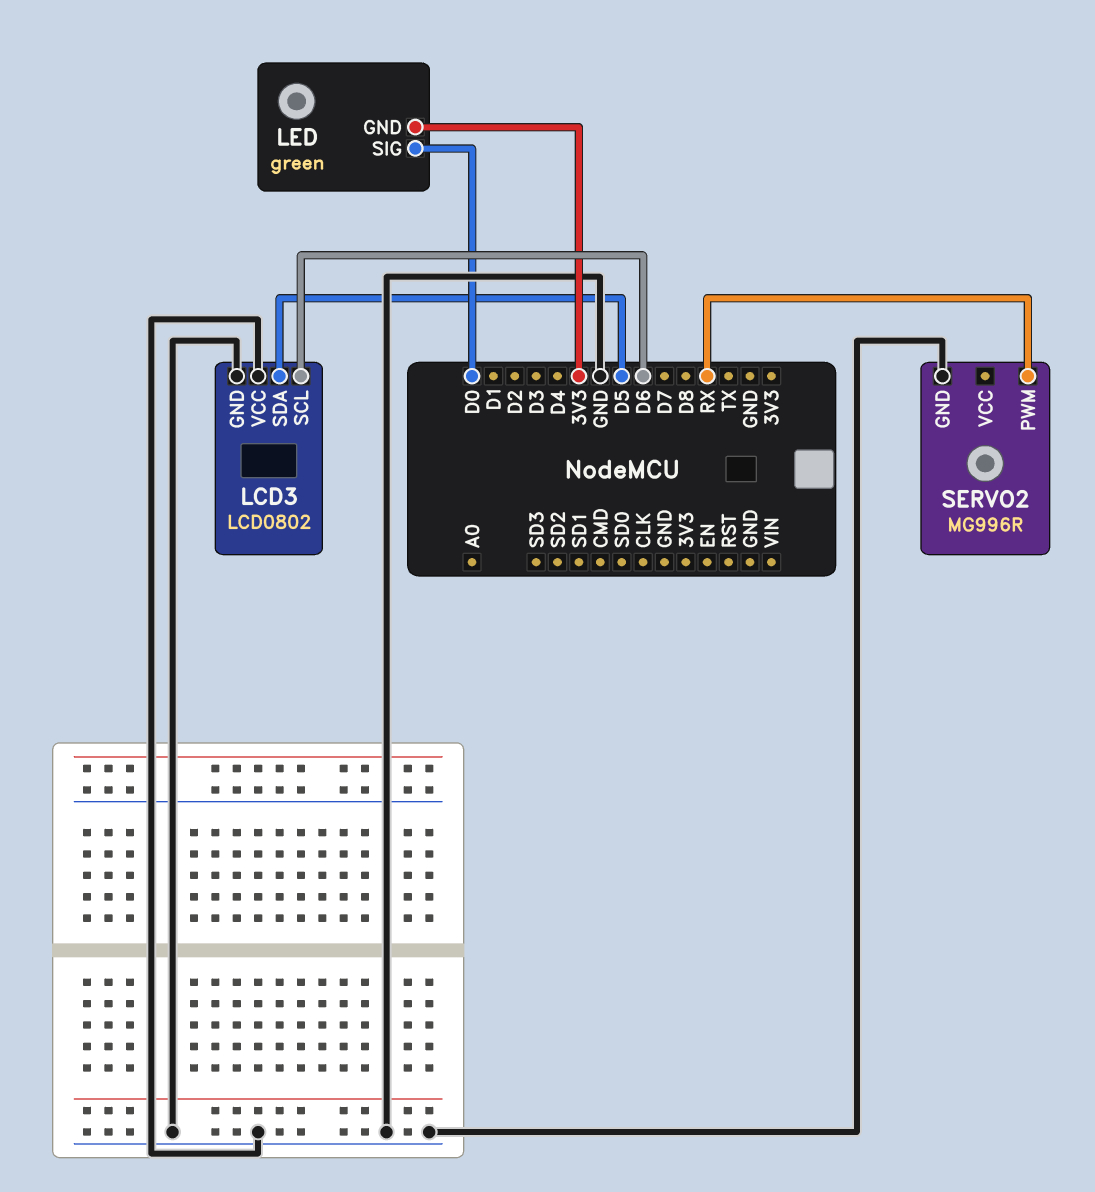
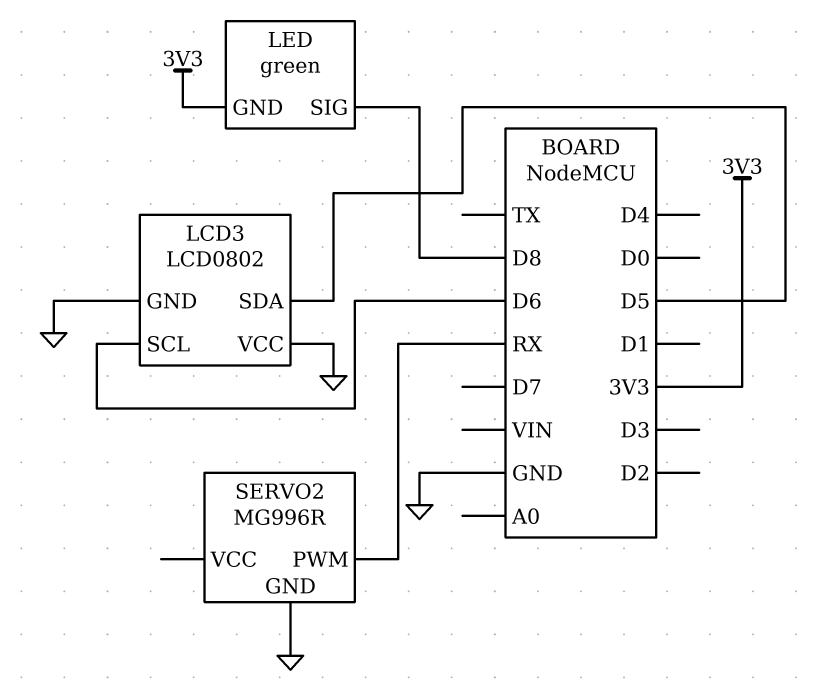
LED pin SIG: D0 -> D8

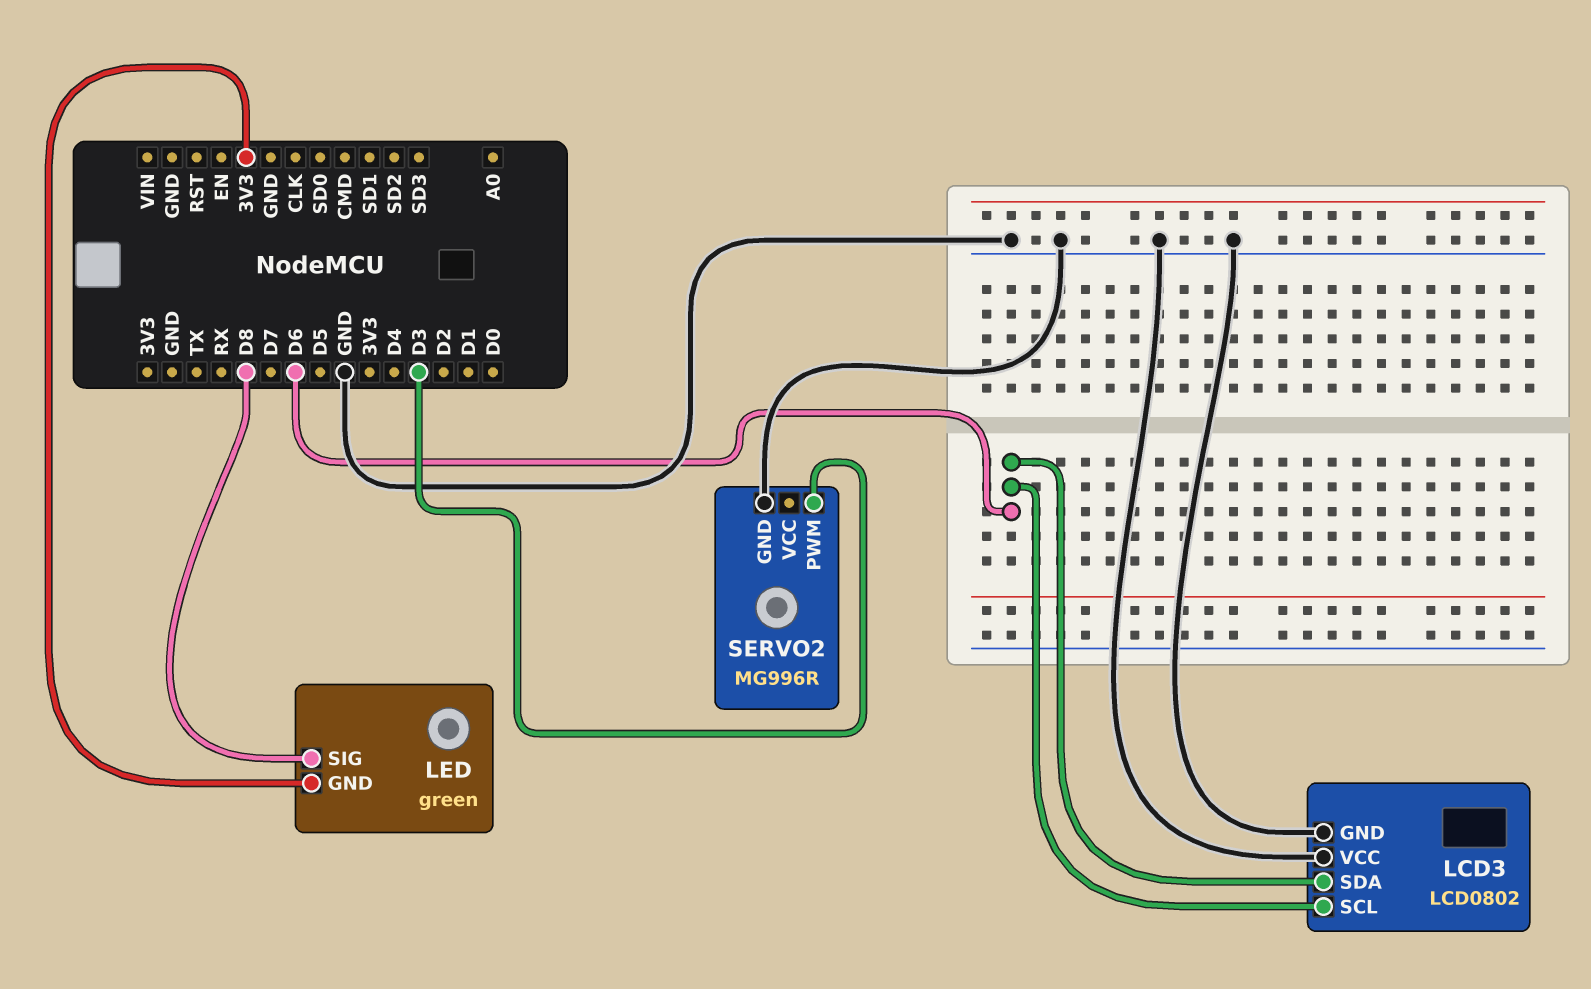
LCD3 pin SDA: D5 -> D6
SERVO2 pin PWM: RX -> D3

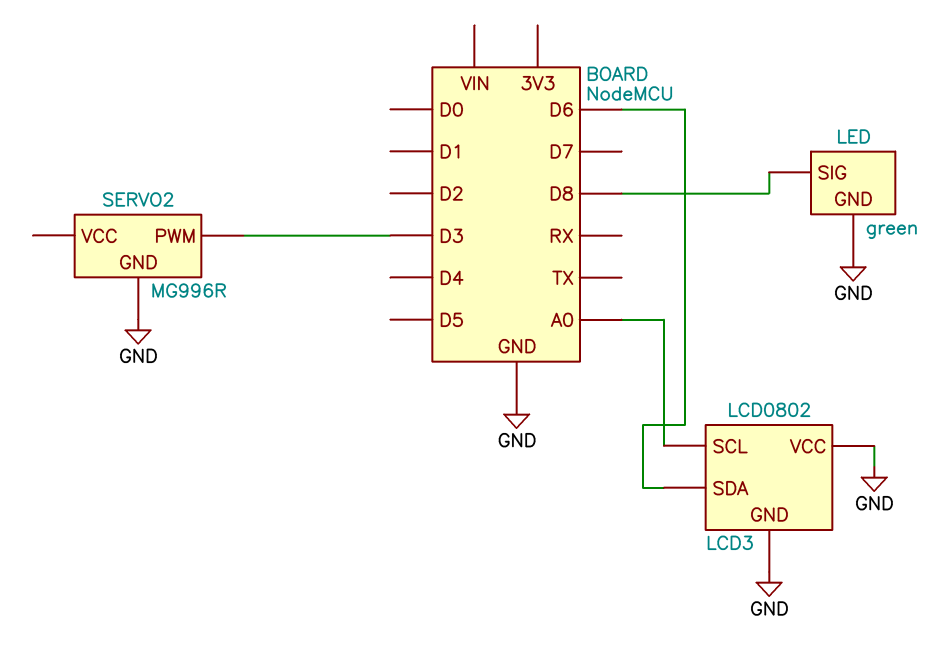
LCD3 pin SCL: D6 -> A0
LED pin GND: 3V3 -> GND

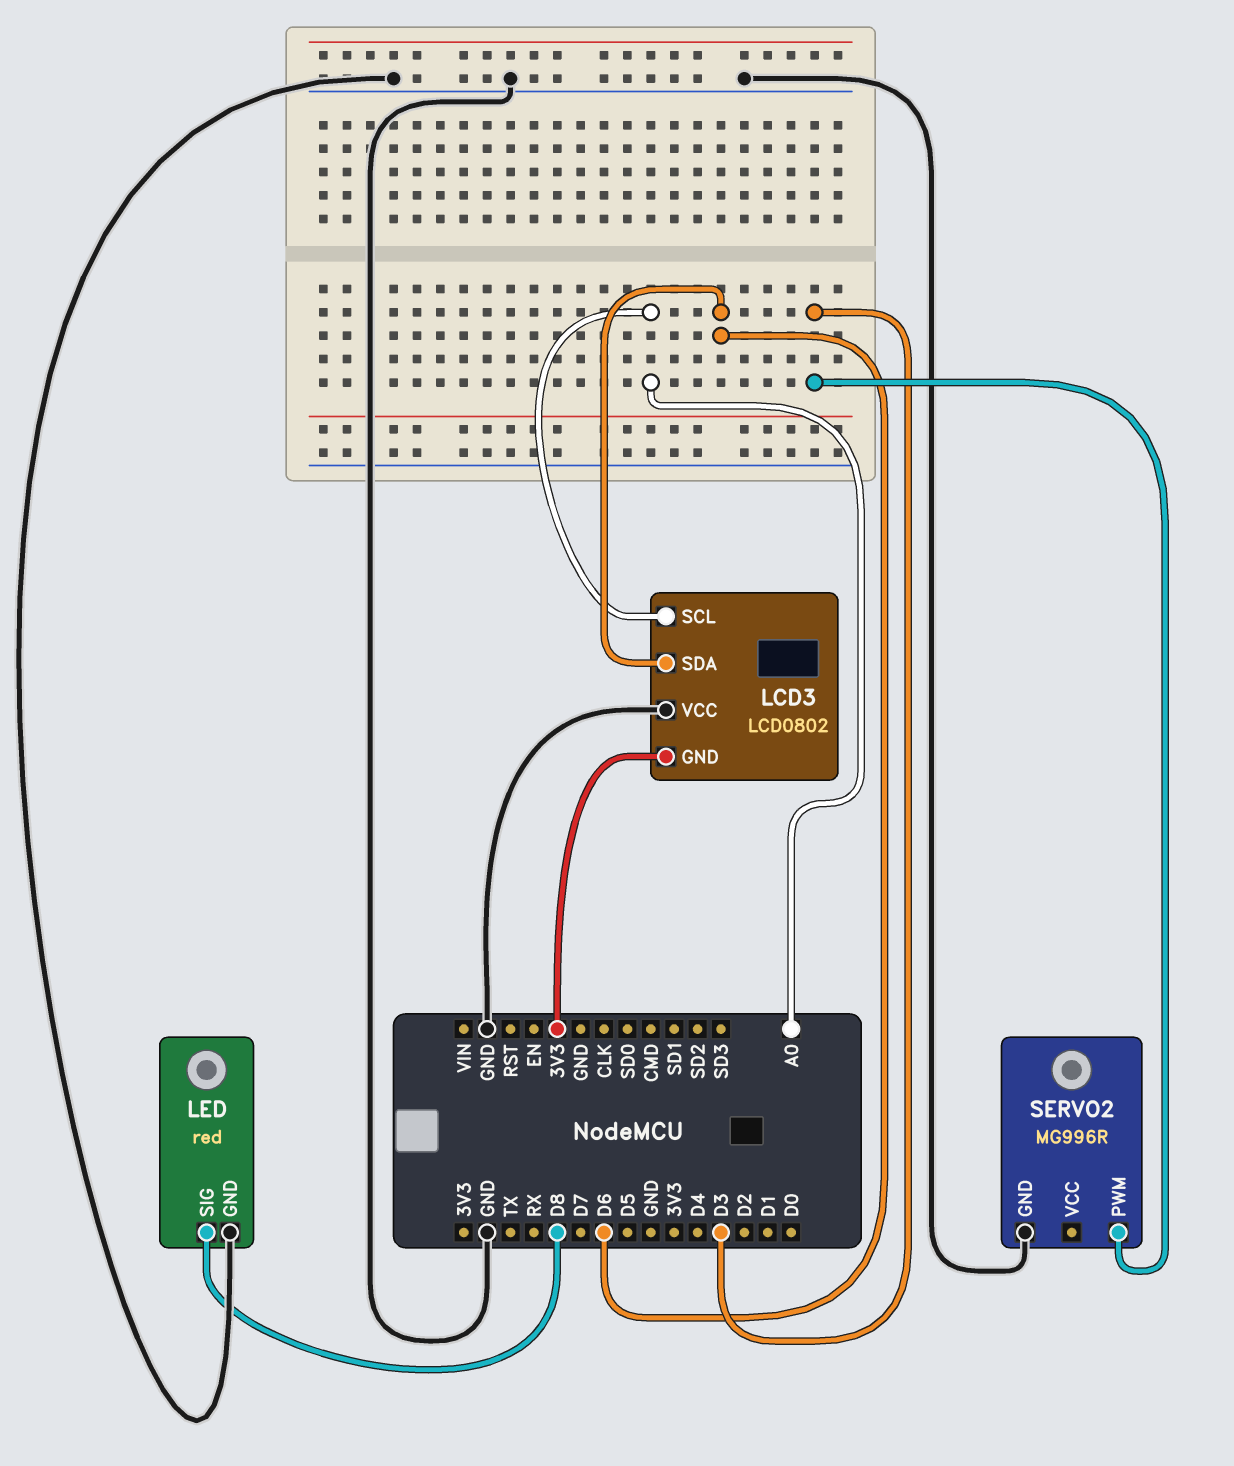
LCD3 pin GND: GND -> 3V3
LED: green -> red

